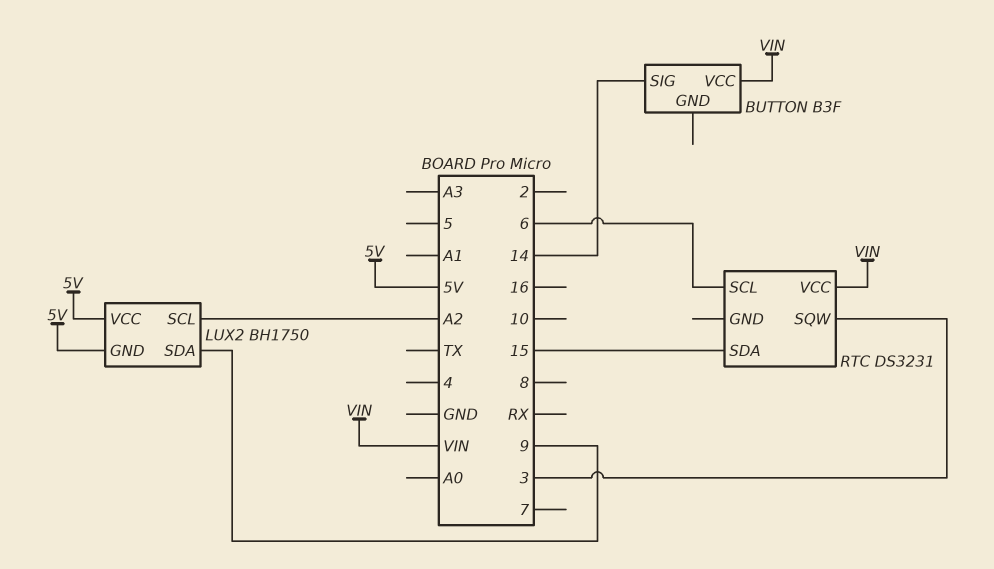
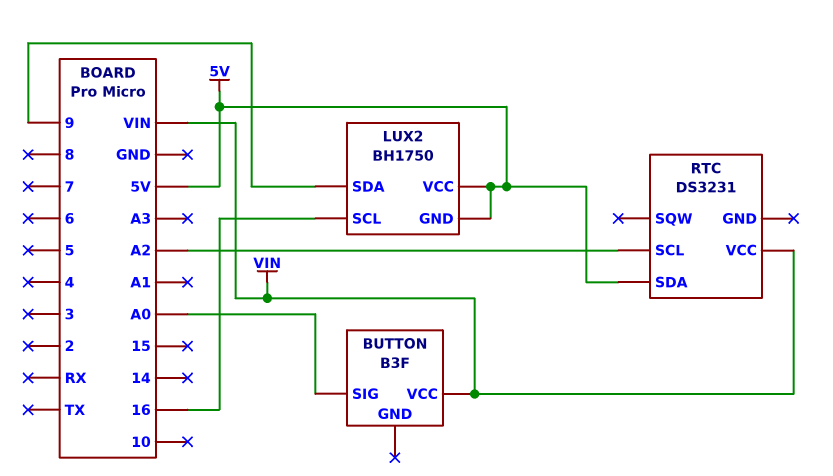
BUTTON pin SIG: 14 -> A0
LUX2 pin SCL: A2 -> 16
RTC pin SCL: 6 -> A2
RTC pin SDA: 15 -> 5V
RTC pin SQW: 3 -> none

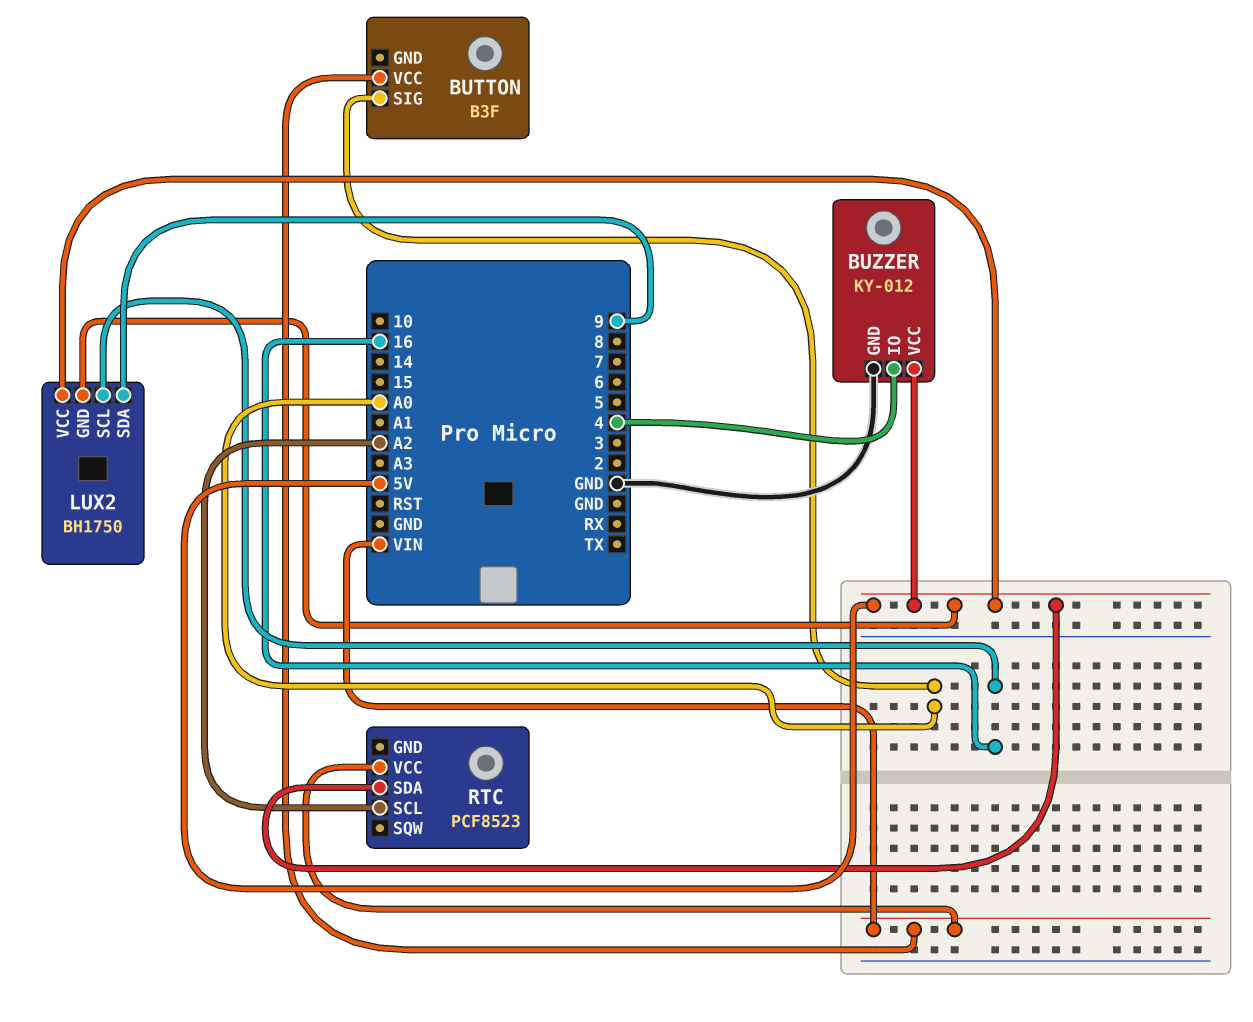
BUZZER: none -> KY-012
BUZZER pin GND: none -> GND
BUZZER pin IO: none -> 4
BUZZER pin VCC: none -> 5V
RTC: DS3231 -> PCF8523

